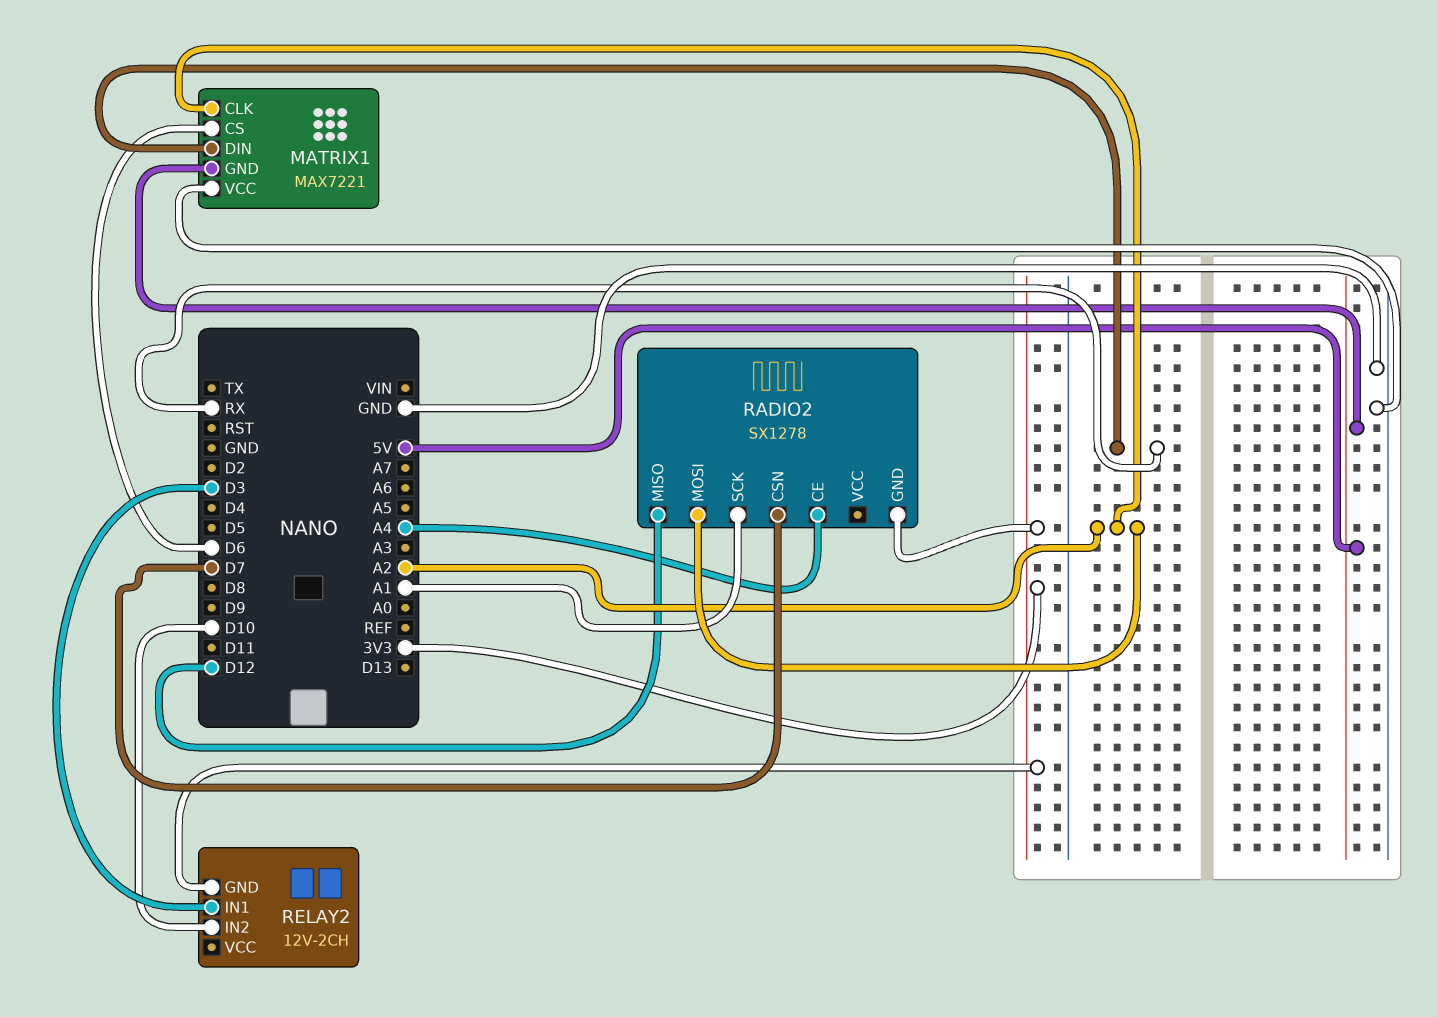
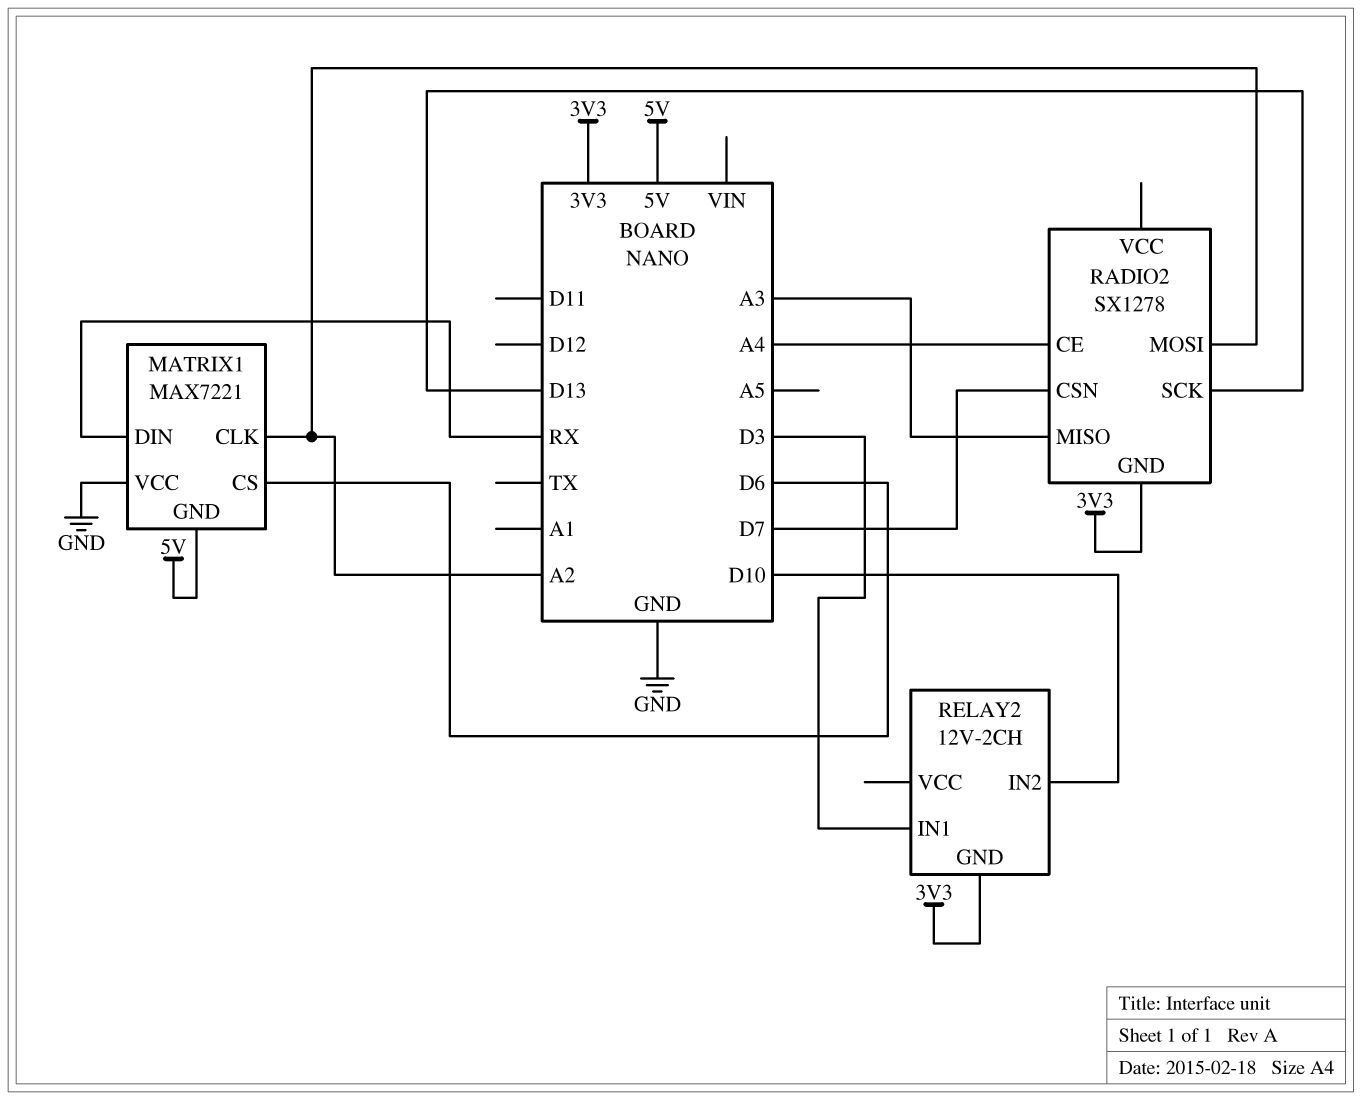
RADIO2 pin MISO: D12 -> A3
RADIO2 pin SCK: A1 -> D13

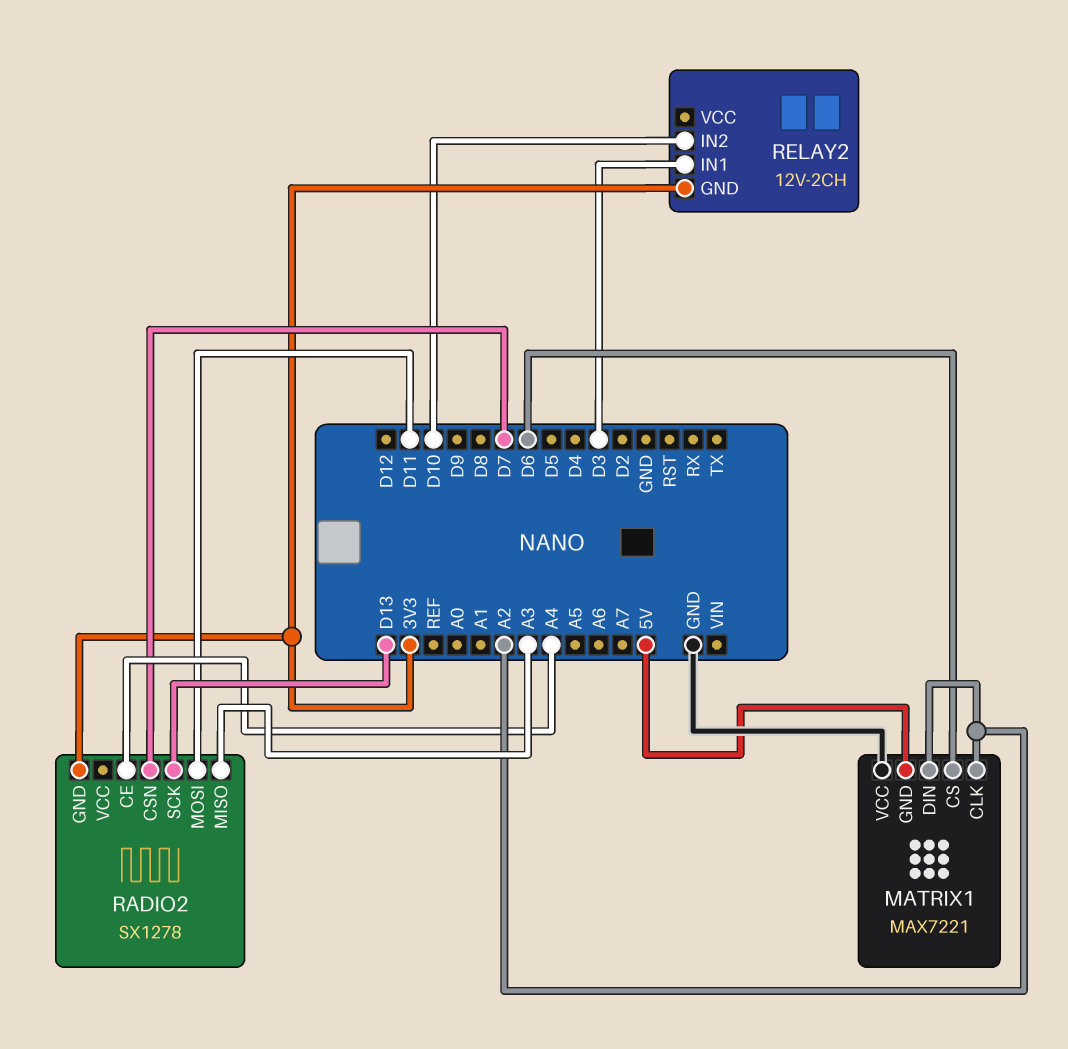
MATRIX1 pin DIN: RX -> A2
RADIO2 pin MOSI: A2 -> D11

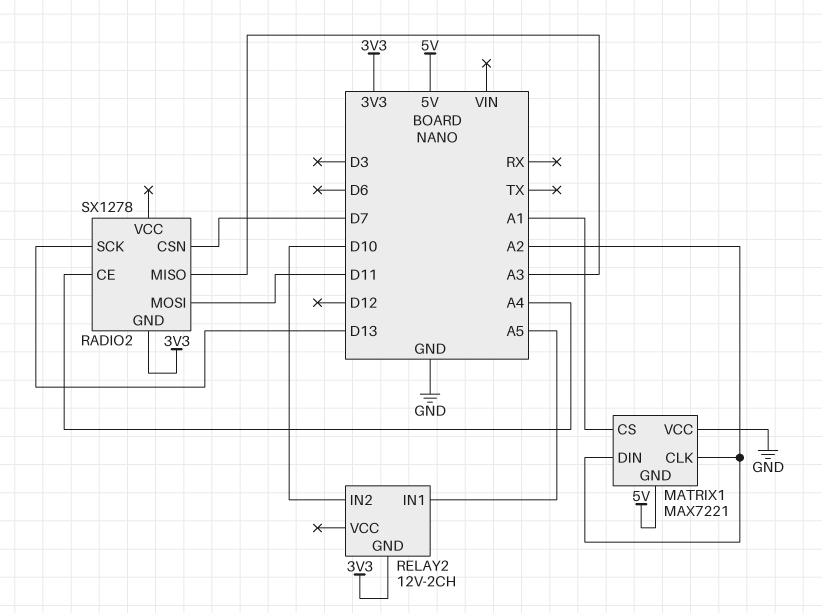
MATRIX1 pin CS: D6 -> A1
RELAY2 pin IN1: D3 -> A5

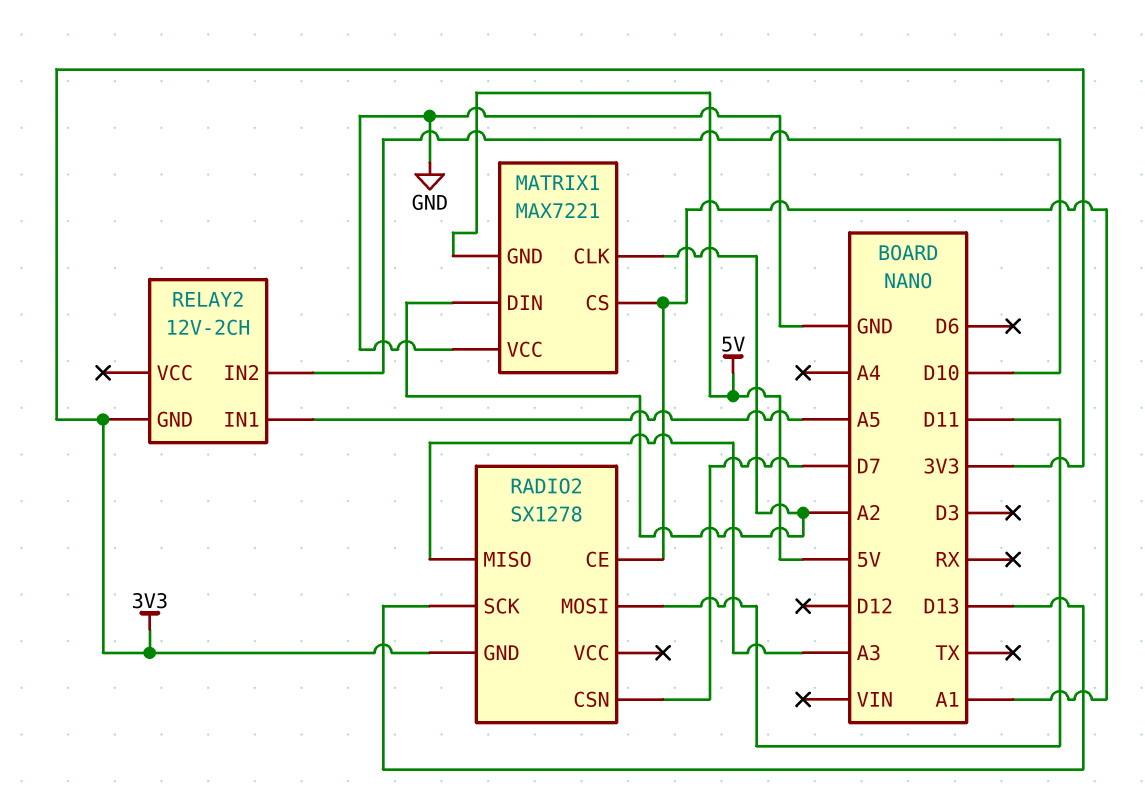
RADIO2 pin CE: A4 -> A1

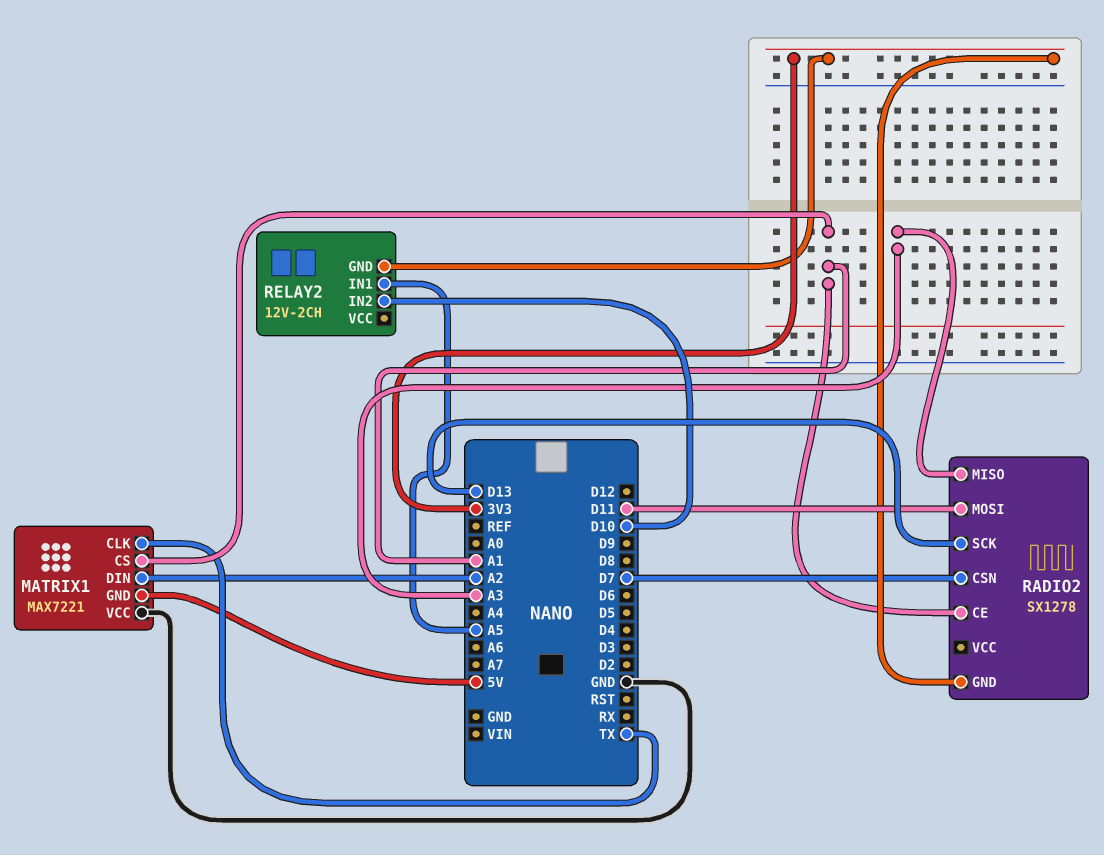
MATRIX1 pin CLK: A2 -> TX

